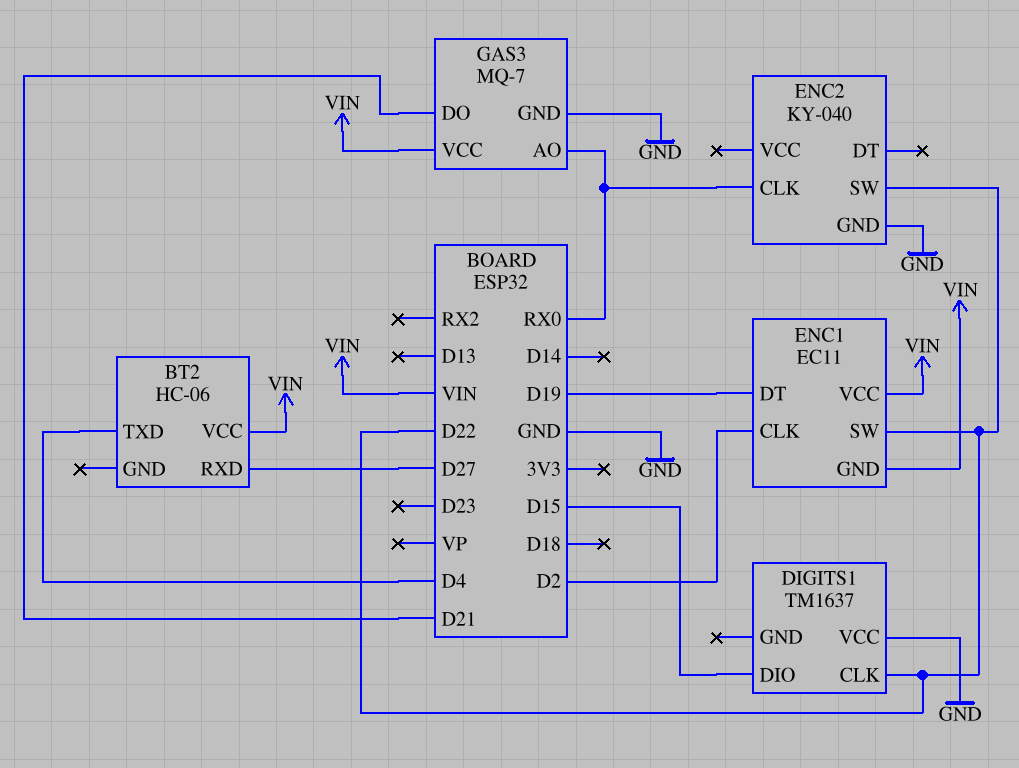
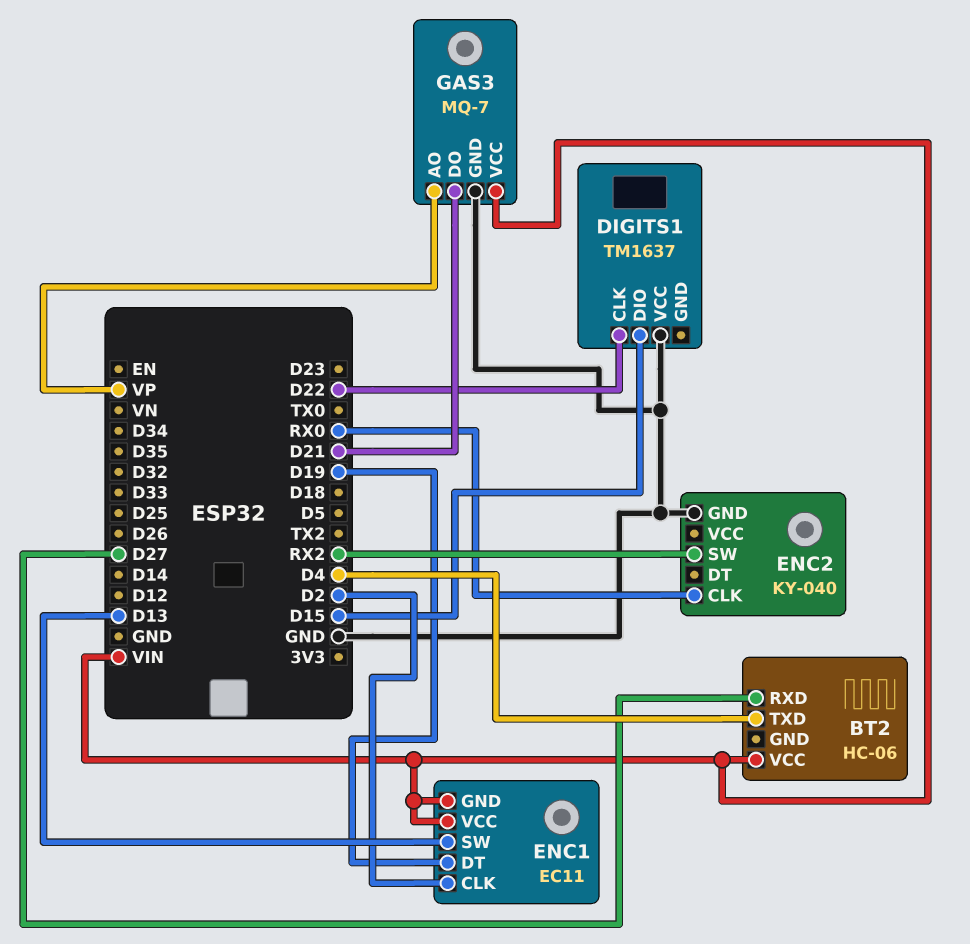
ENC1 pin SW: D22 -> D13
ENC2 pin SW: D22 -> RX2
GAS3 pin AO: RX0 -> VP

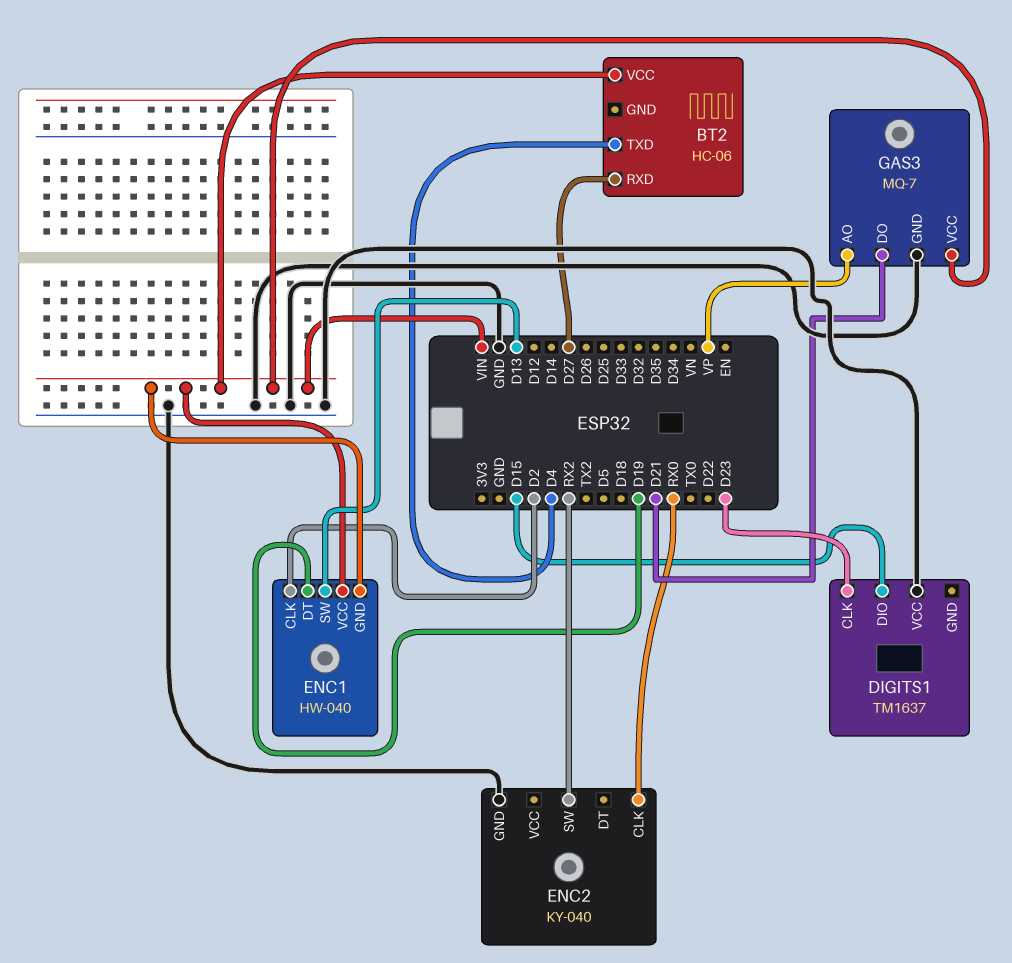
DIGITS1 pin CLK: D22 -> D23
ENC1: EC11 -> HW-040

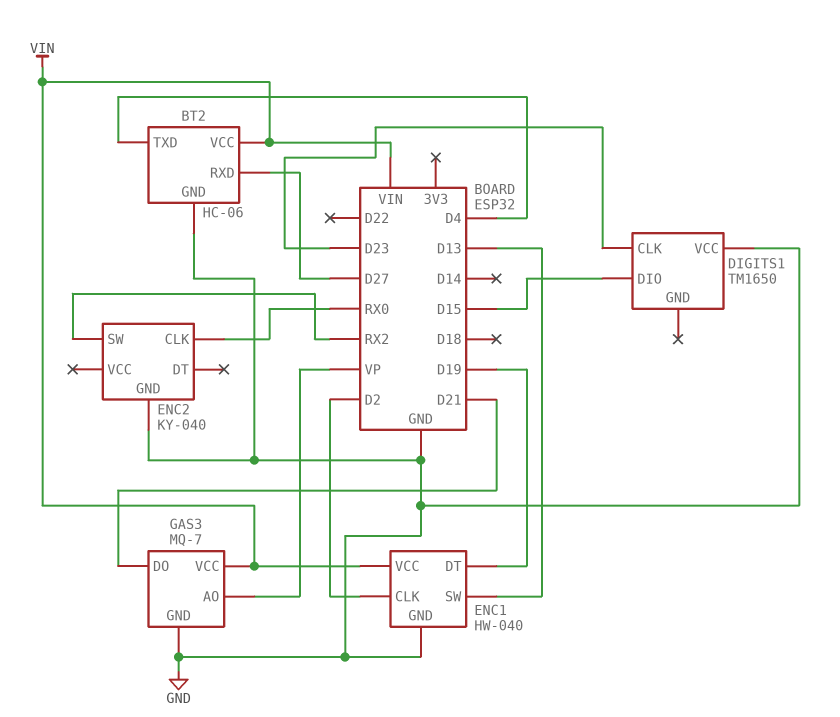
BT2 pin GND: none -> GND
DIGITS1: TM1637 -> TM1650
ENC1 pin GND: VIN -> GND

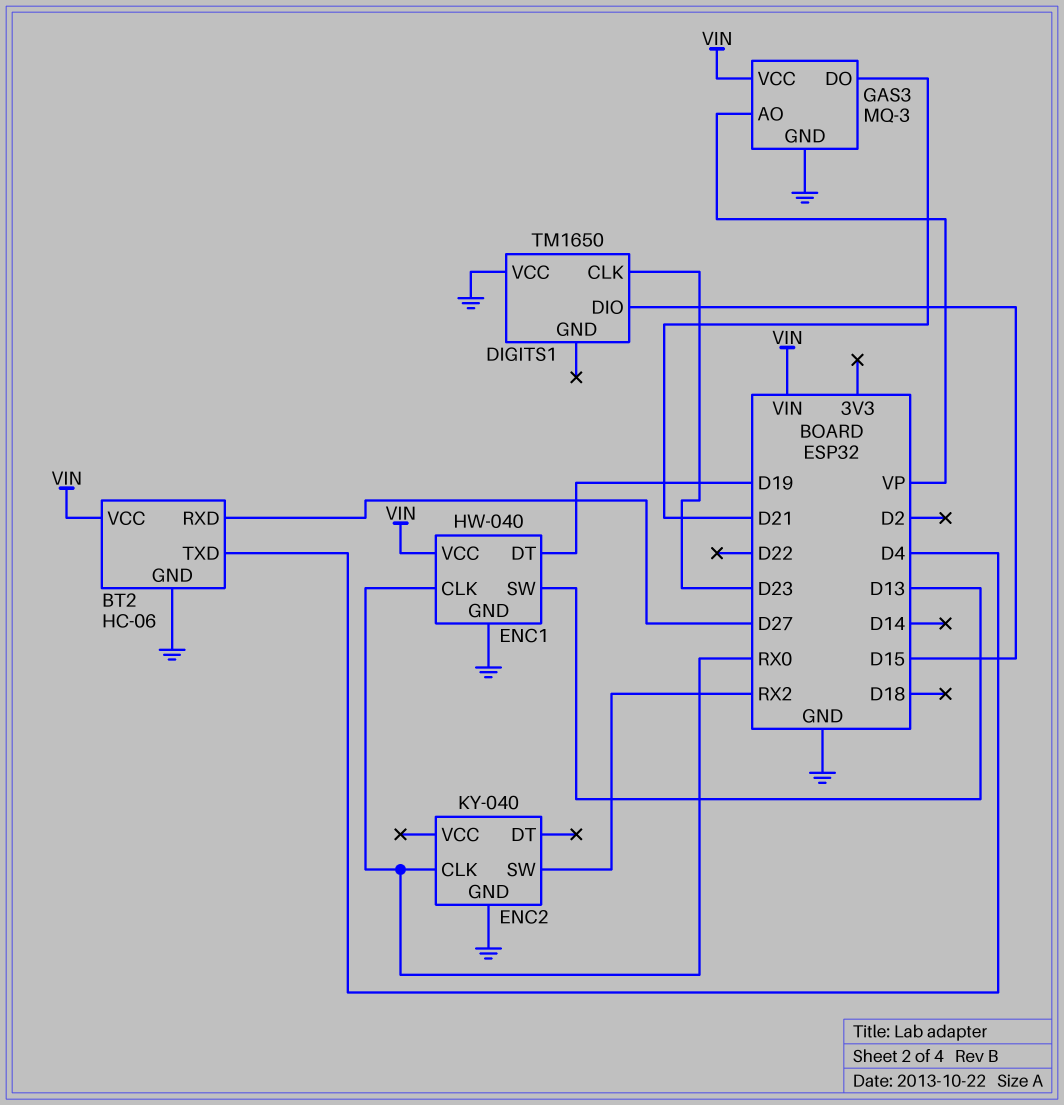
ENC1 pin CLK: D2 -> RX0
GAS3: MQ-7 -> MQ-3

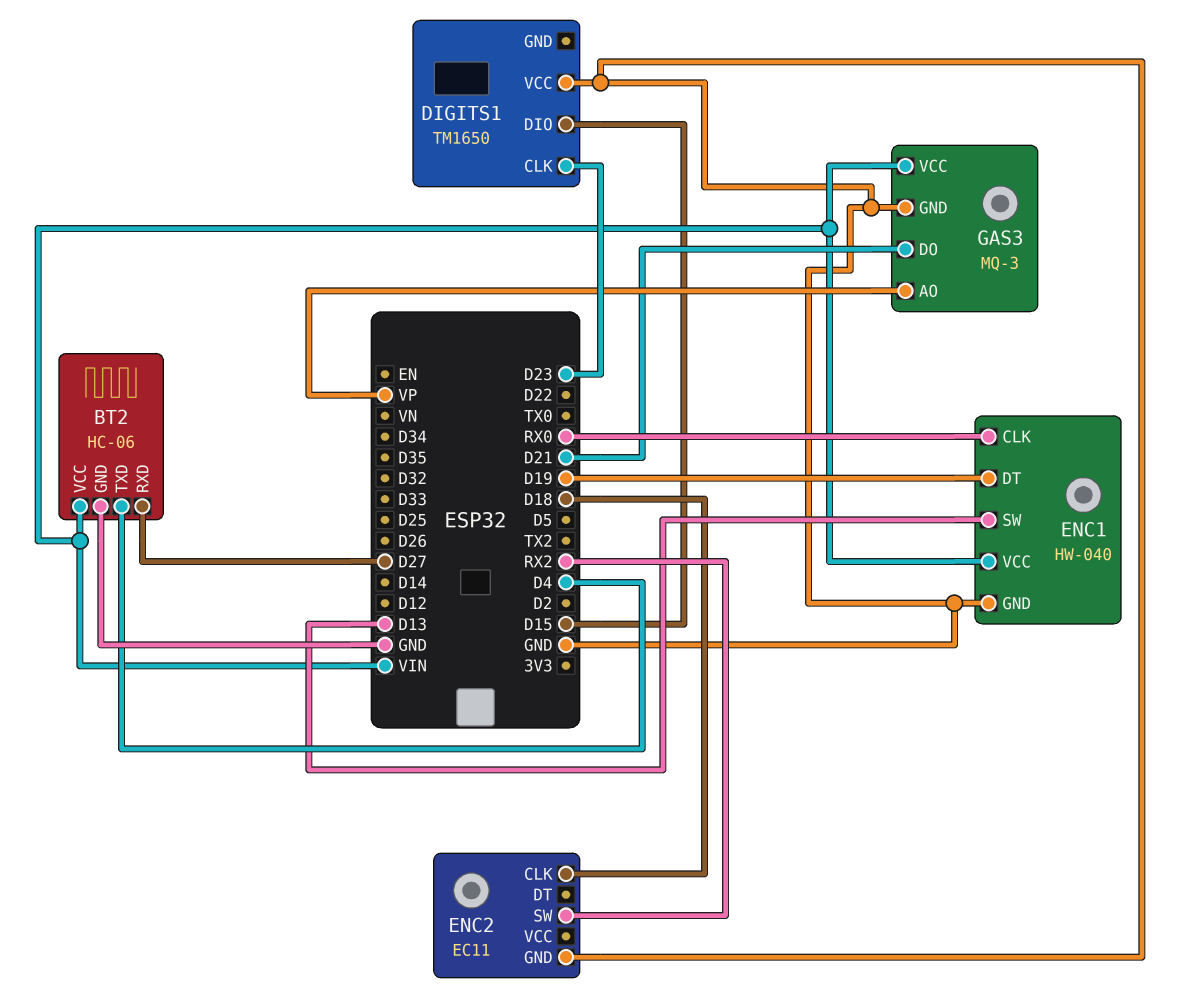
ENC2: KY-040 -> EC11
ENC2 pin CLK: RX0 -> D18

